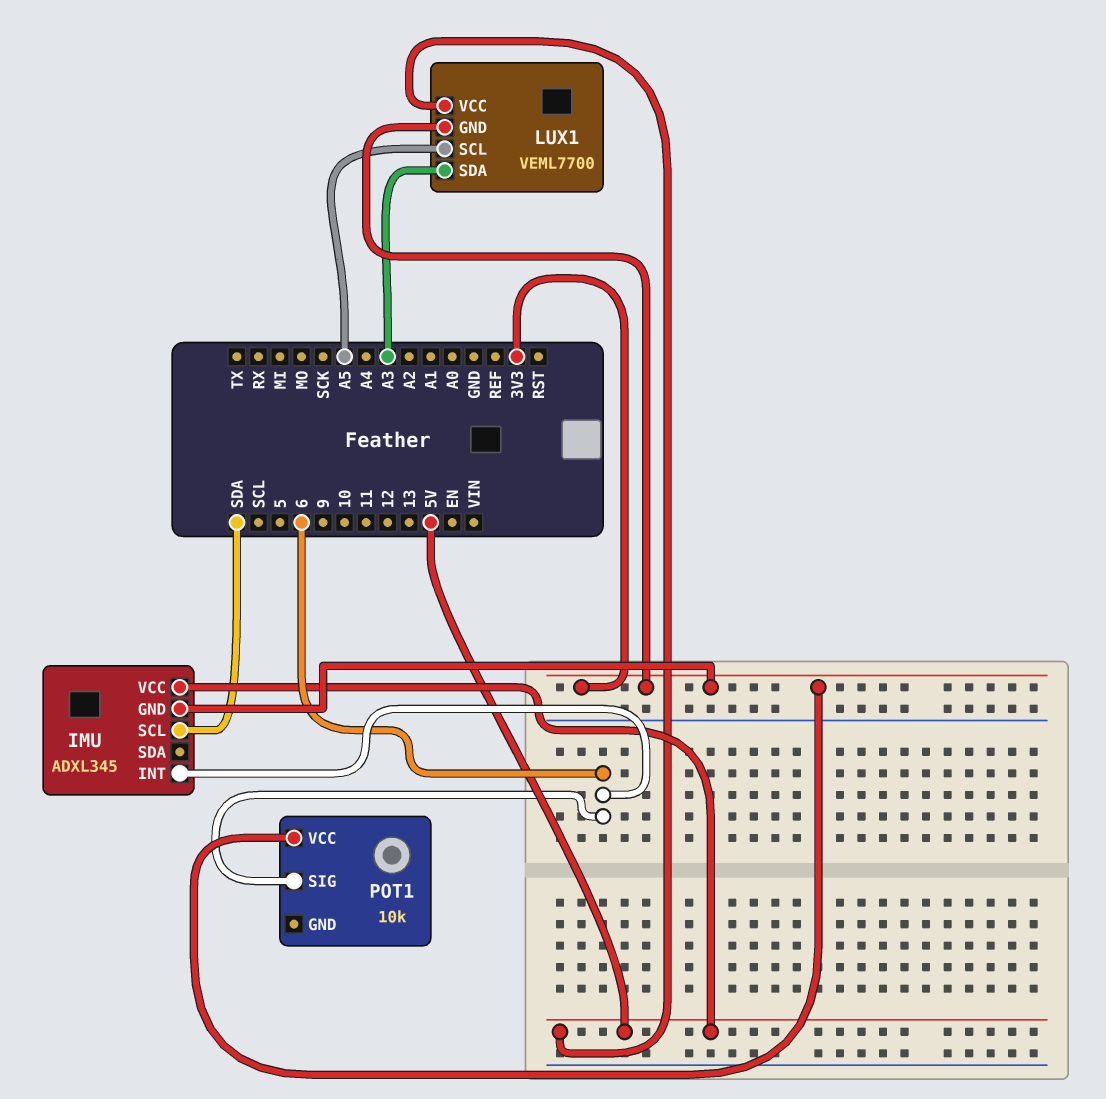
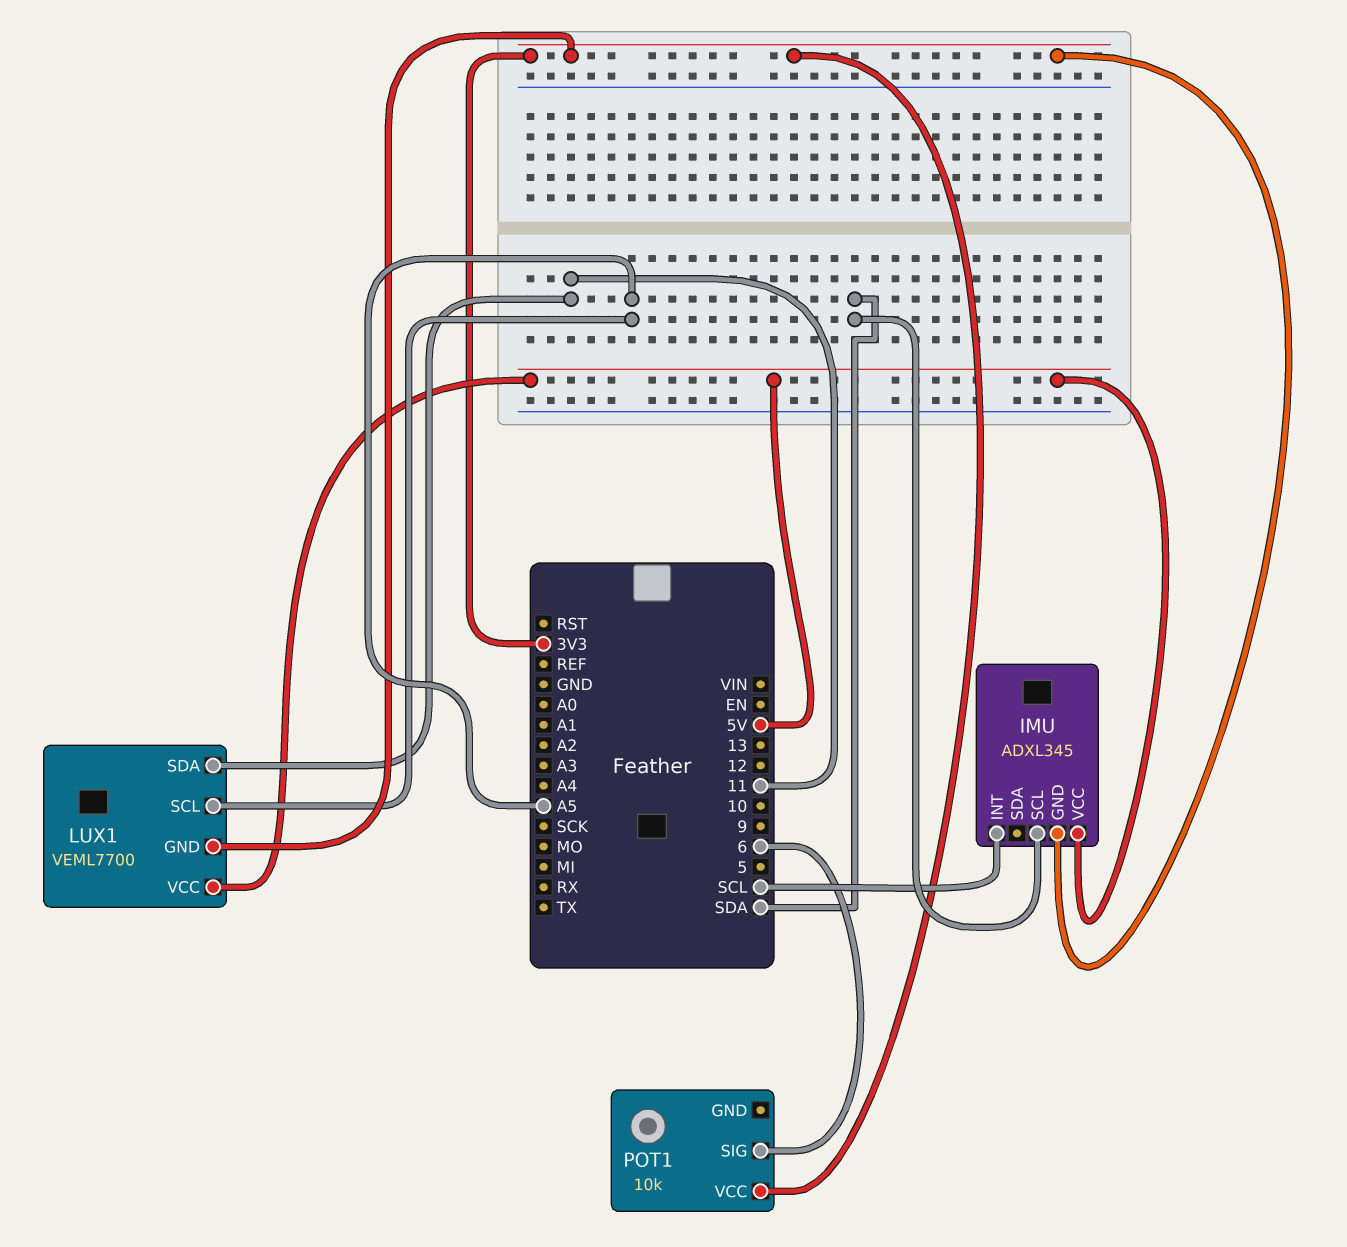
IMU pin INT: 6 -> SCL
LUX1 pin SDA: A3 -> 11

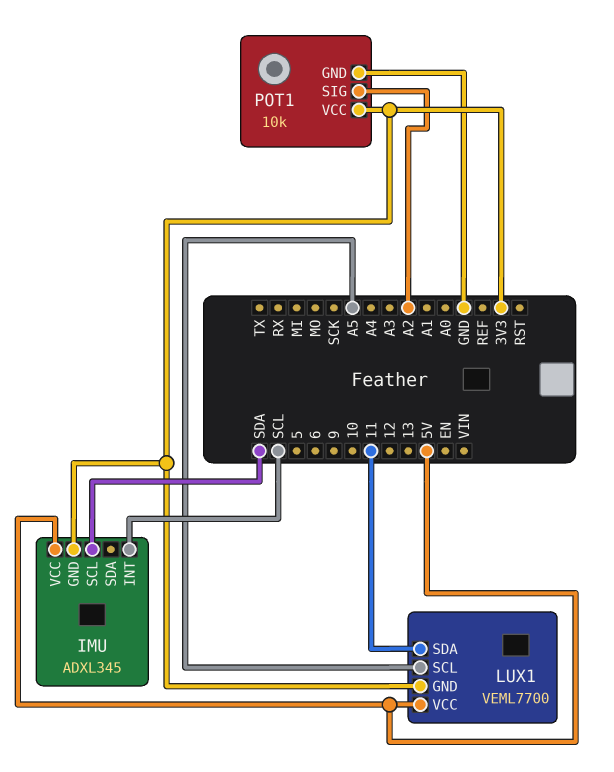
POT1 pin GND: none -> GND
POT1 pin SIG: 6 -> A2

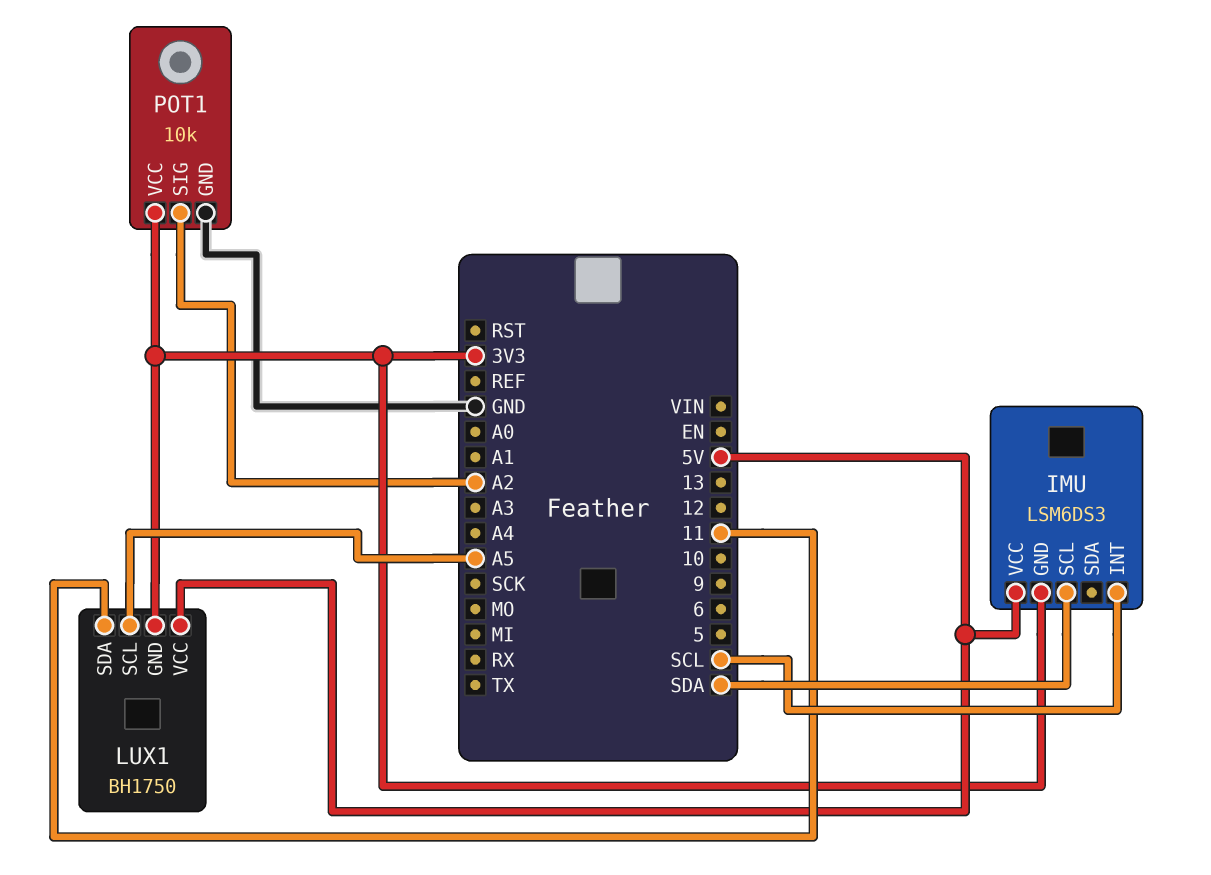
IMU: ADXL345 -> LSM6DS3
LUX1: VEML7700 -> BH1750

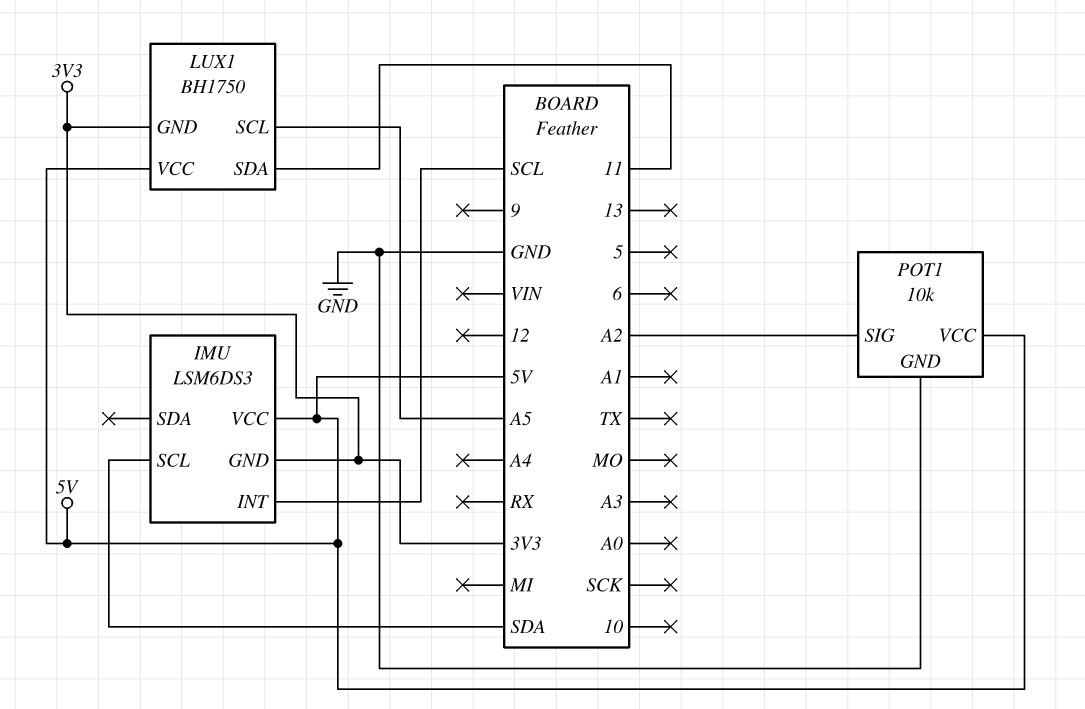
POT1 pin VCC: 3V3 -> 5V

